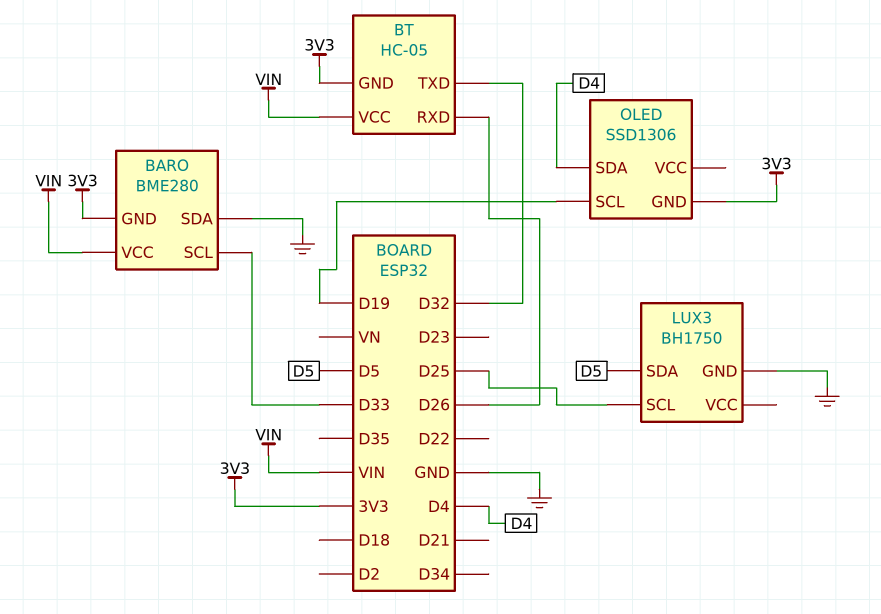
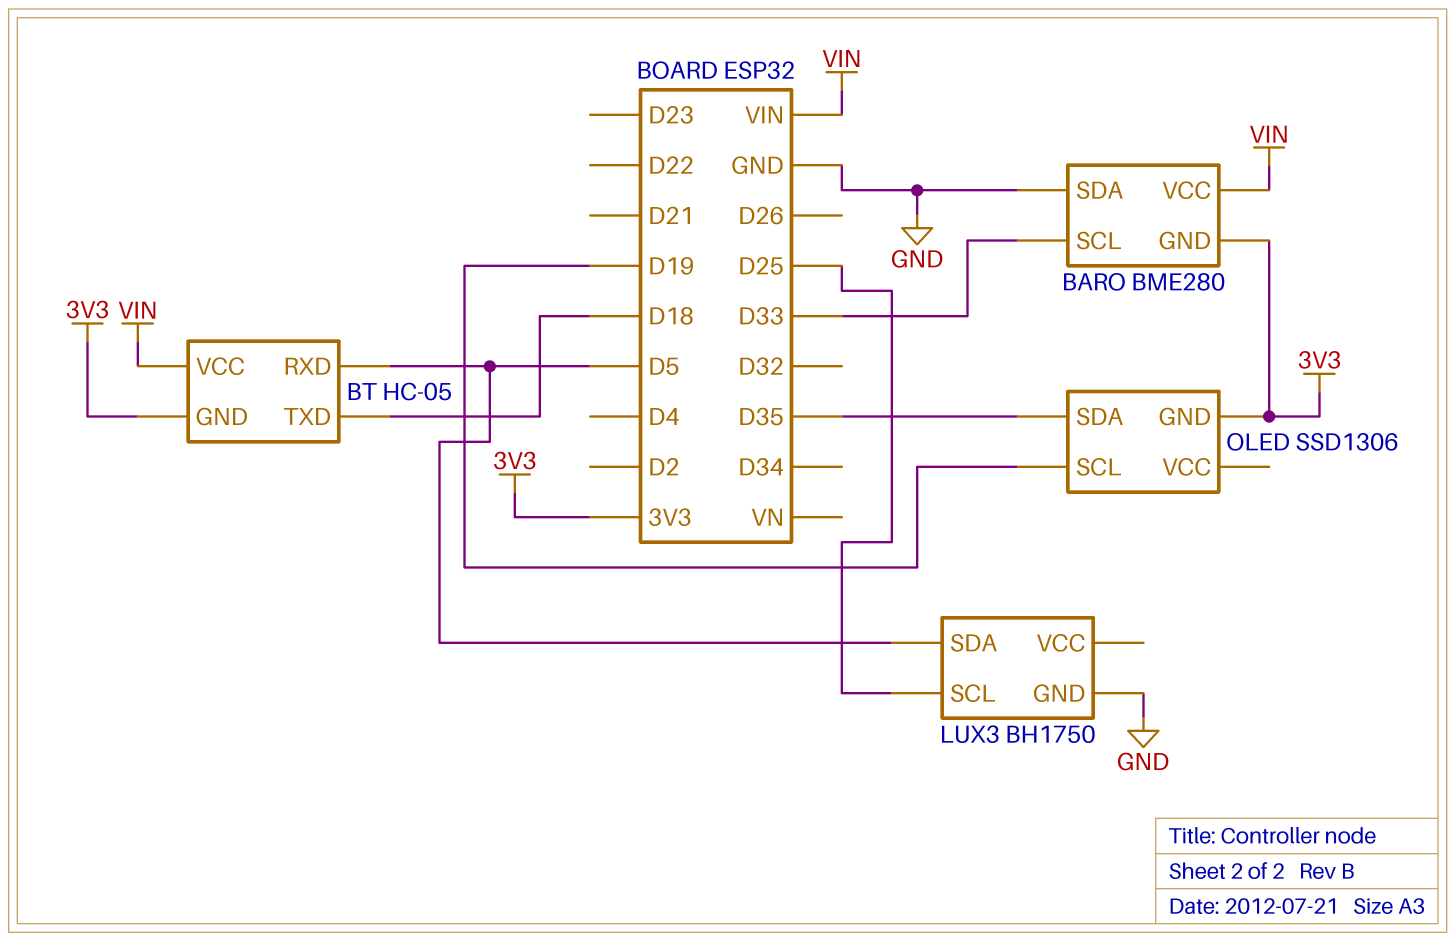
BT pin RXD: D26 -> D5
BT pin TXD: D32 -> D18
OLED pin SDA: D4 -> D35

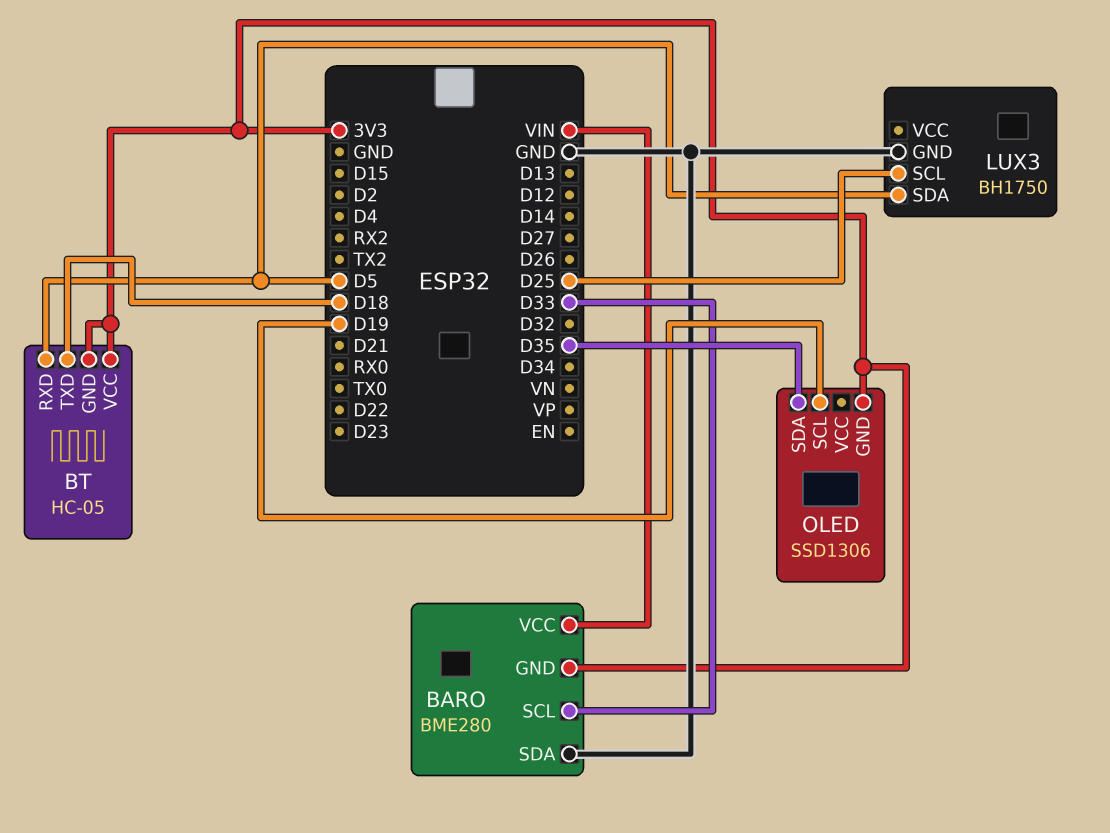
BT pin VCC: VIN -> 3V3

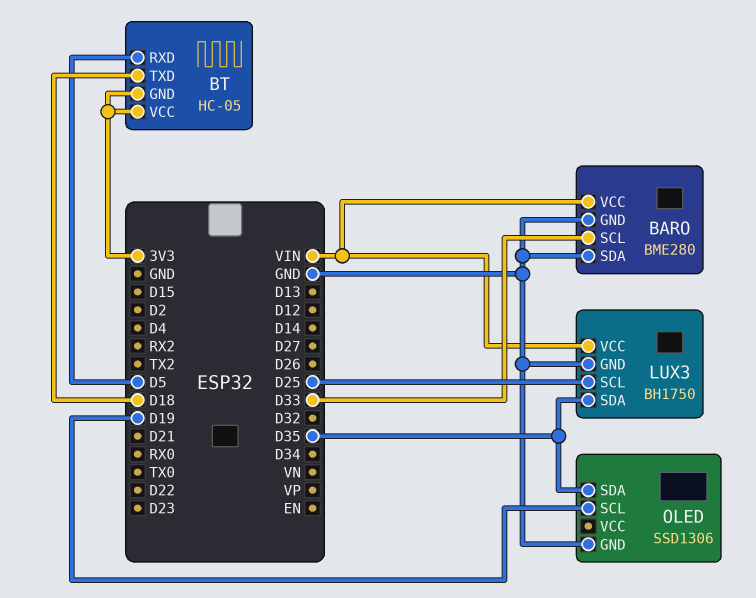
BARO pin GND: 3V3 -> GND
LUX3 pin SDA: D5 -> D35
LUX3 pin VCC: none -> VIN
OLED pin GND: 3V3 -> GND

